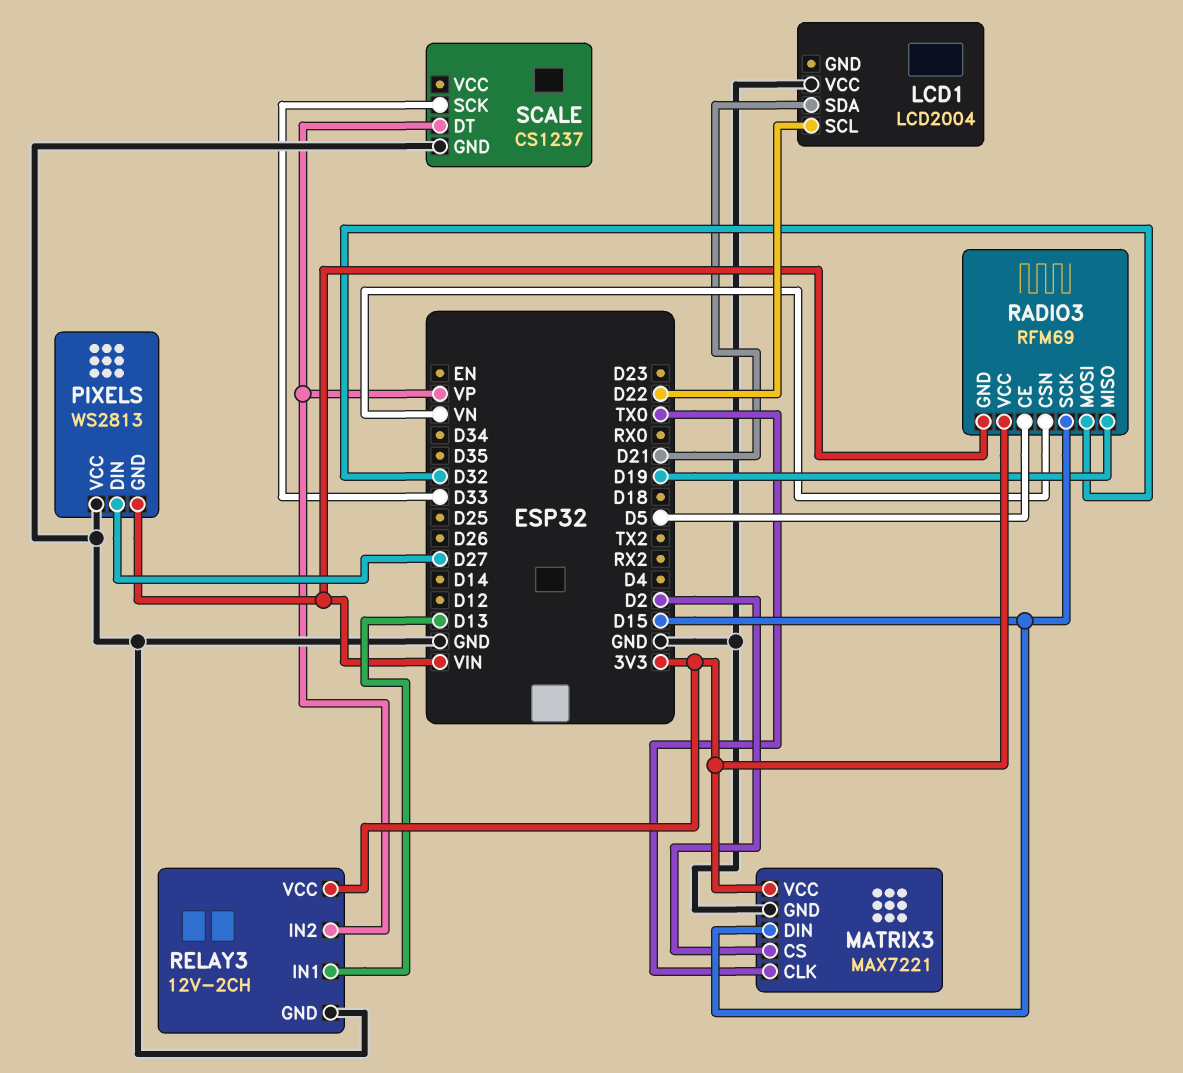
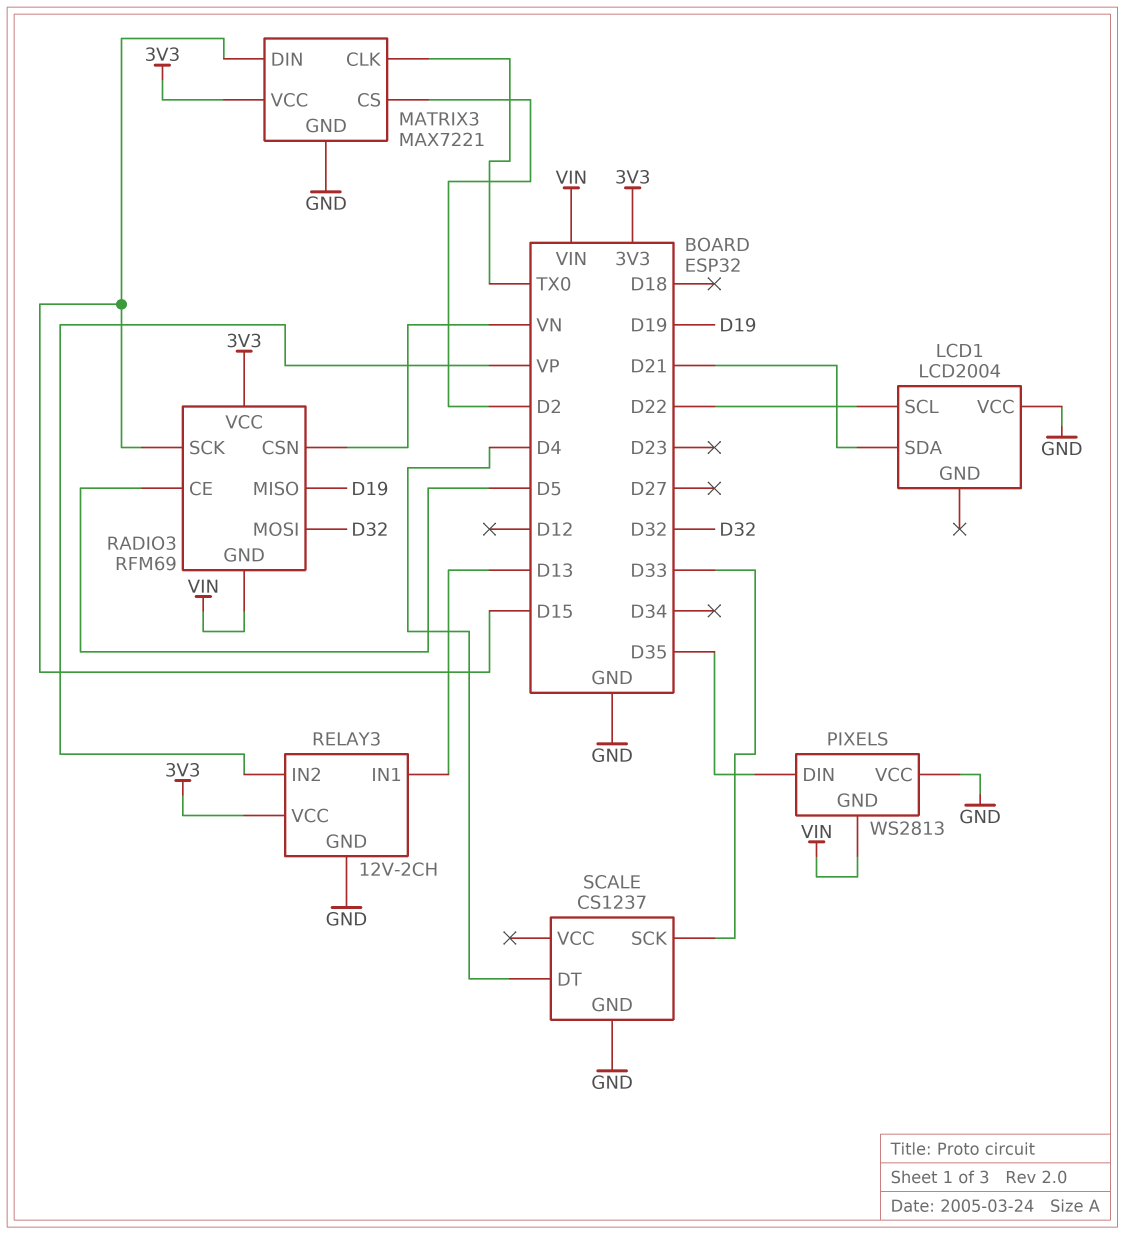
PIXELS pin DIN: D27 -> D35
SCALE pin DT: VP -> D4

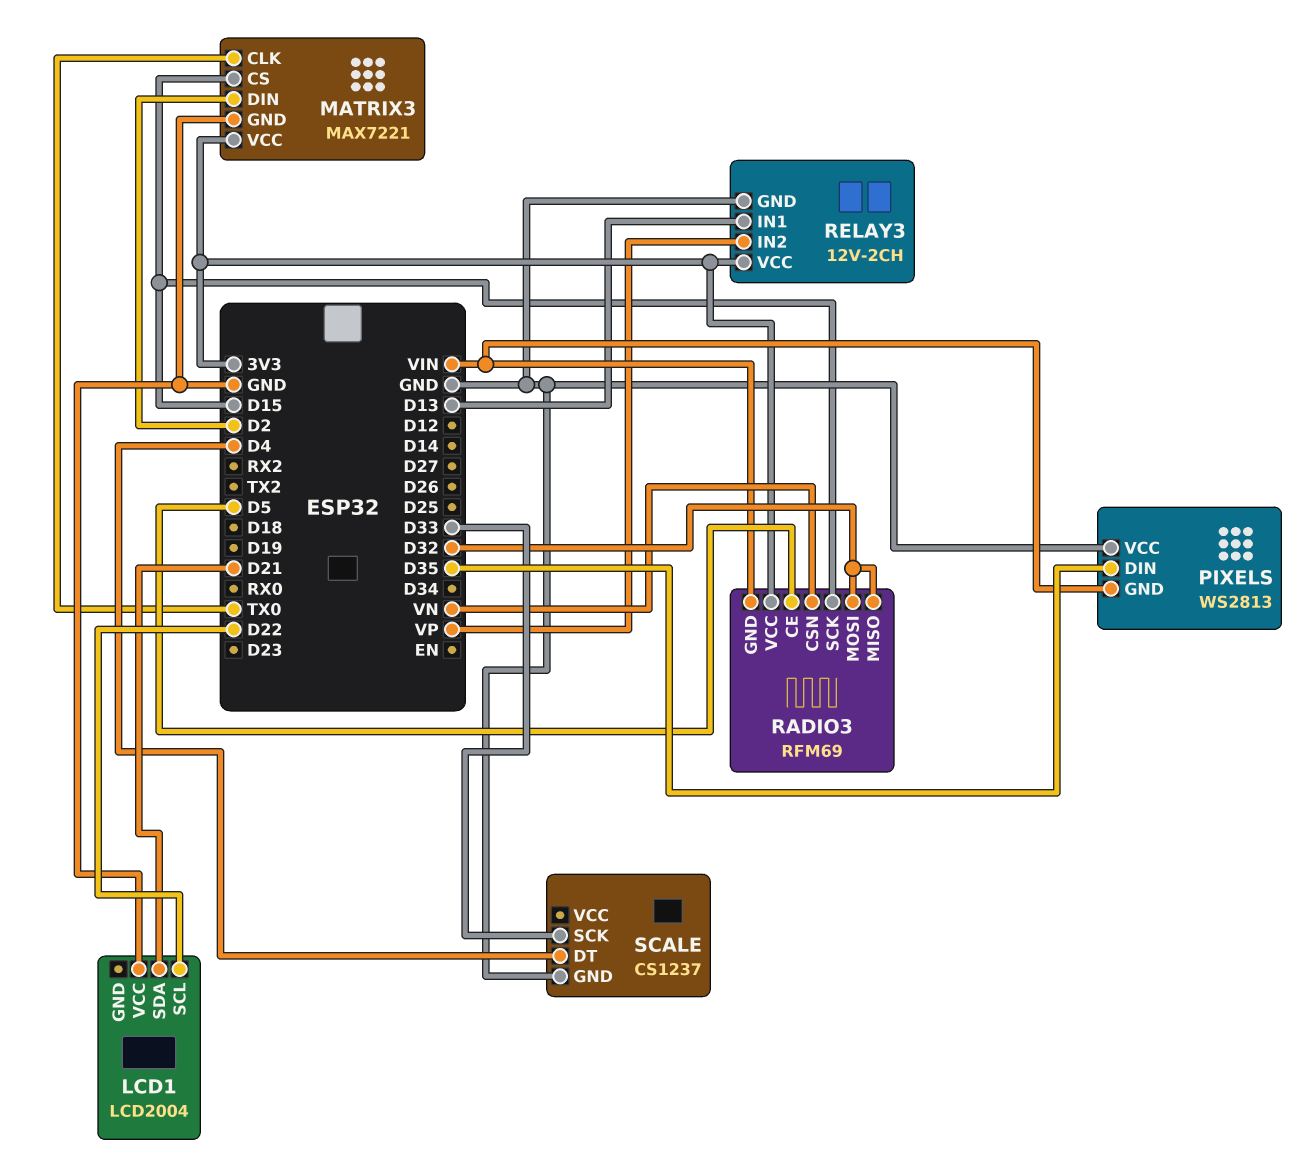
MATRIX3 pin CS: D2 -> D15
MATRIX3 pin DIN: D15 -> D2
RADIO3 pin MISO: D19 -> D32

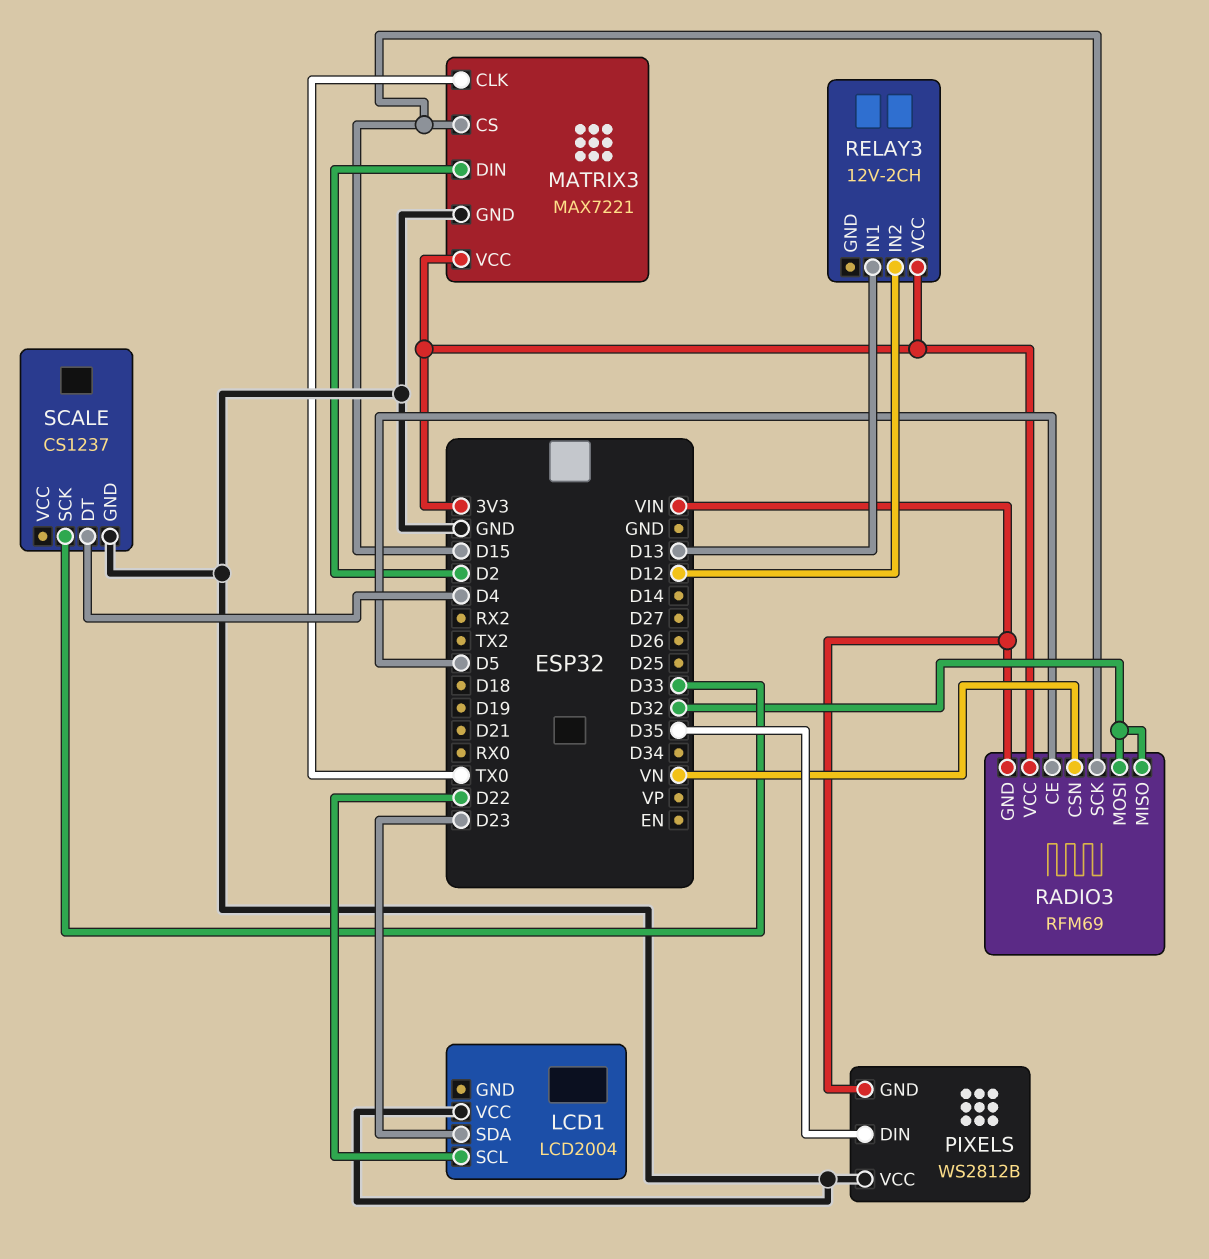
LCD1 pin SDA: D21 -> D23
PIXELS: WS2813 -> WS2812B
RELAY3 pin GND: GND -> none
RELAY3 pin IN2: VP -> D12

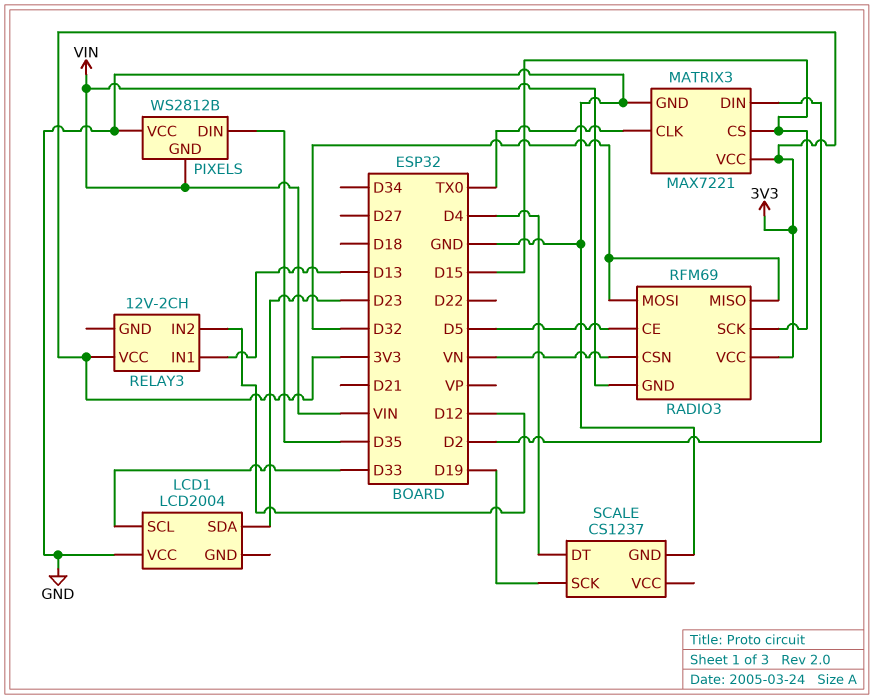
LCD1 pin SCL: D22 -> D33
SCALE pin SCK: D33 -> D19

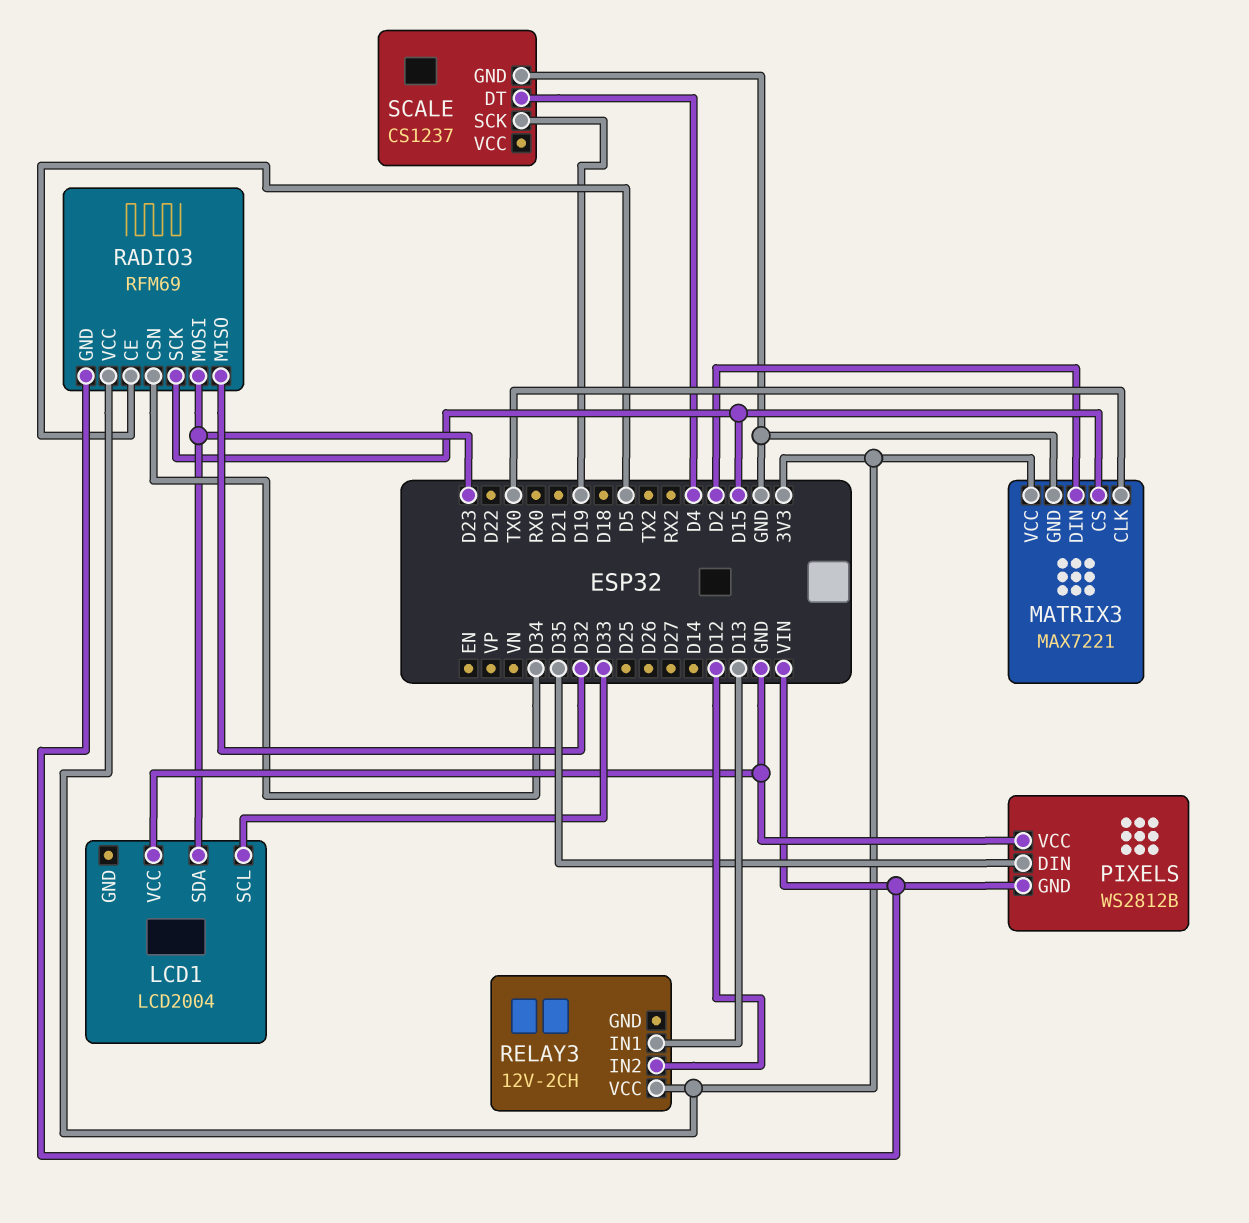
RADIO3 pin CSN: VN -> D34
RADIO3 pin MOSI: D32 -> D23

